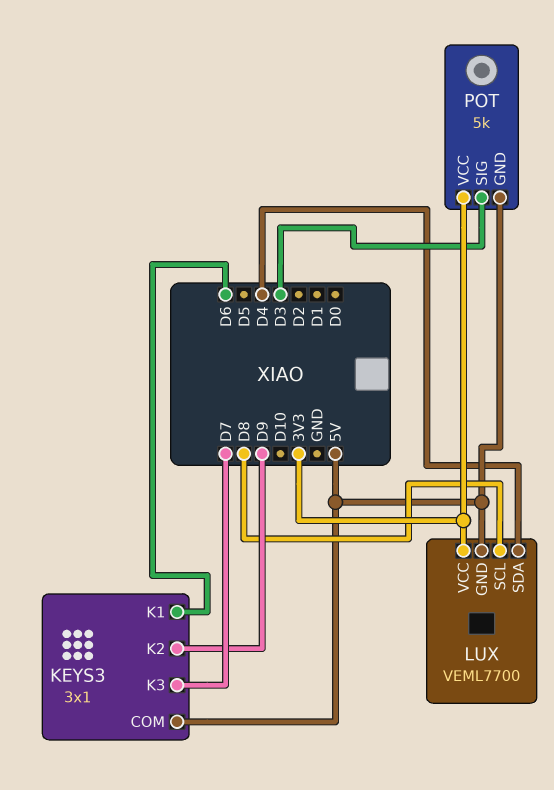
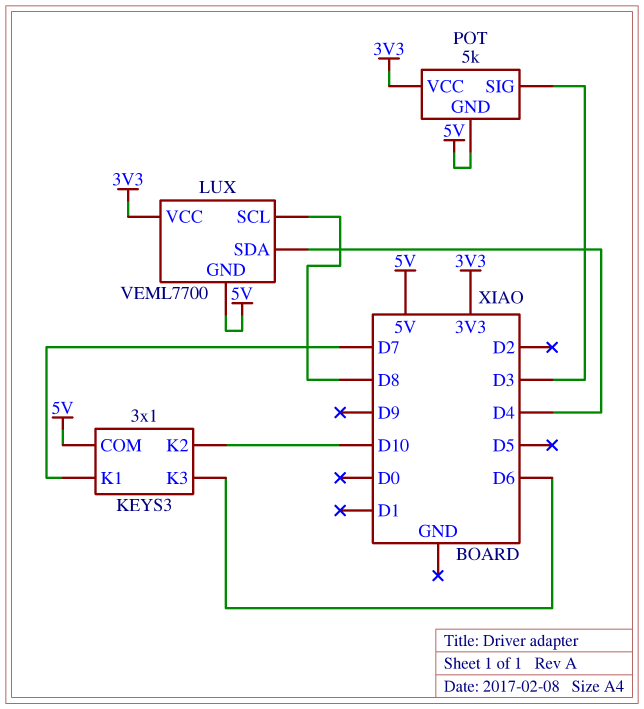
KEYS3 pin K1: D6 -> D7
KEYS3 pin K2: D9 -> D10
KEYS3 pin K3: D7 -> D6

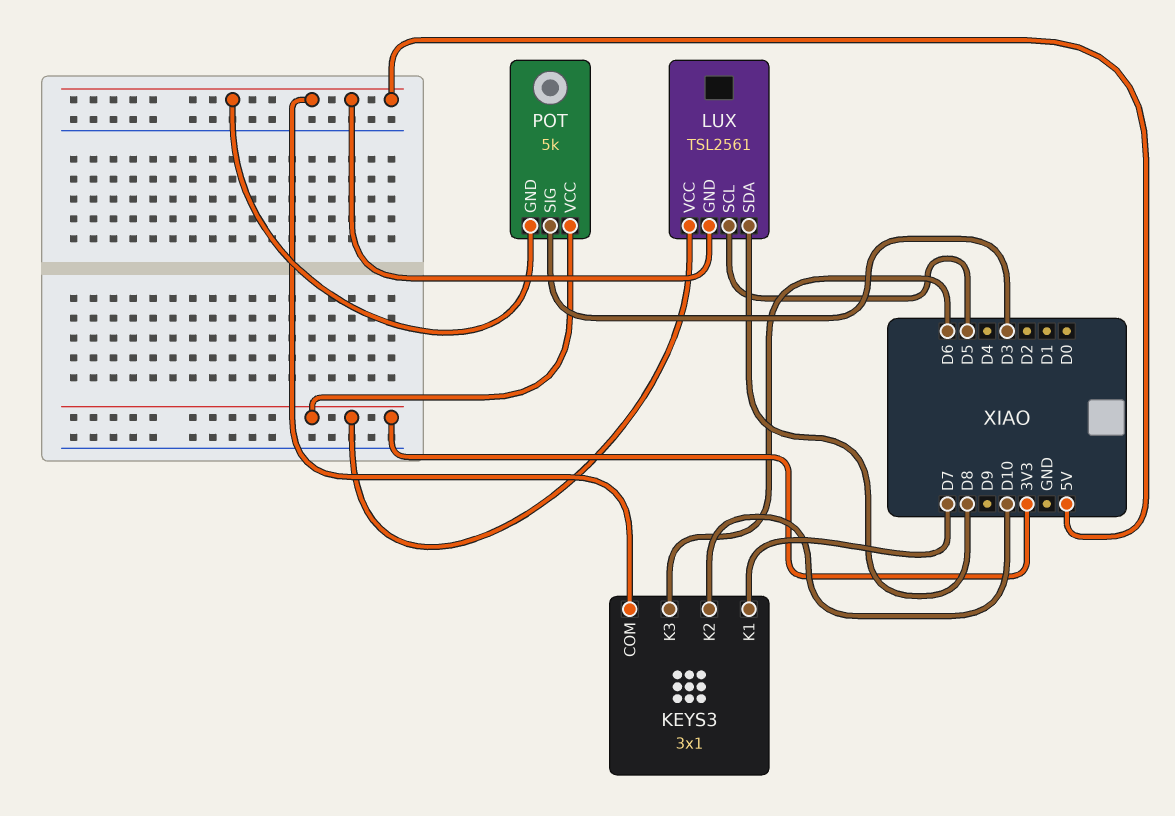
LUX: VEML7700 -> TSL2561
LUX pin SCL: D8 -> D5
LUX pin SDA: D4 -> D8

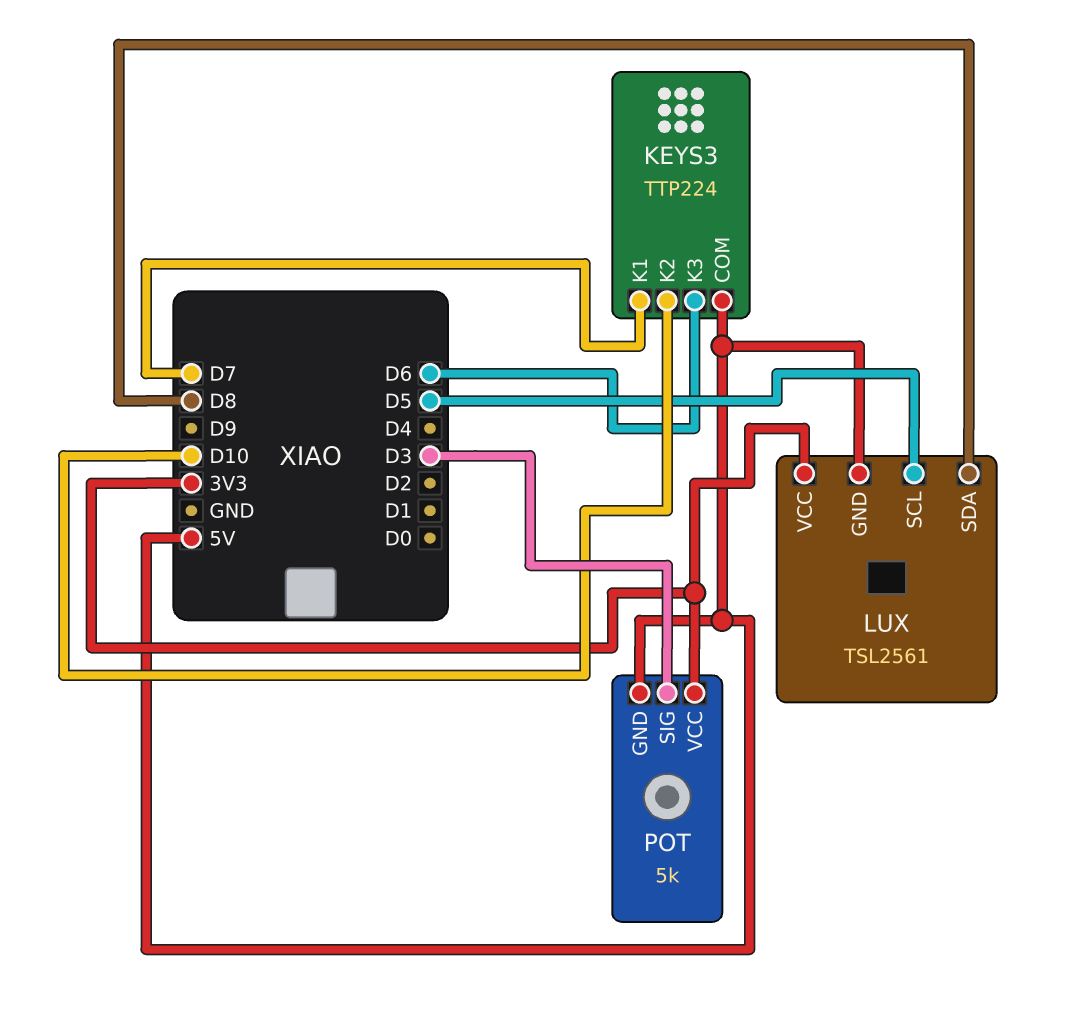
KEYS3: 3x1 -> TTP224

